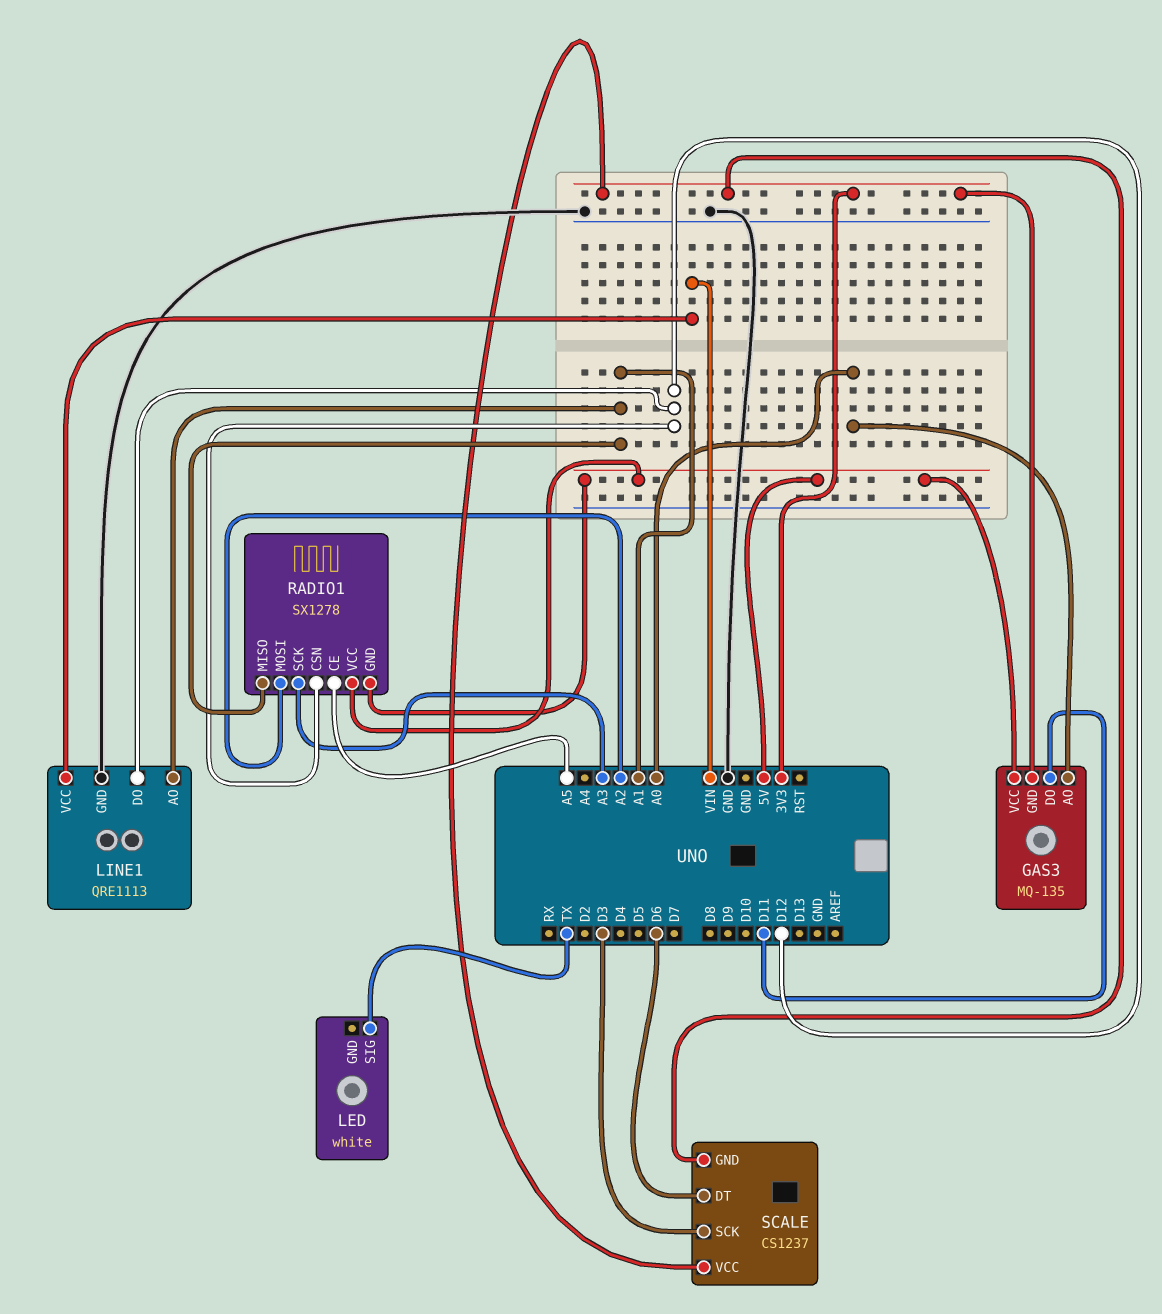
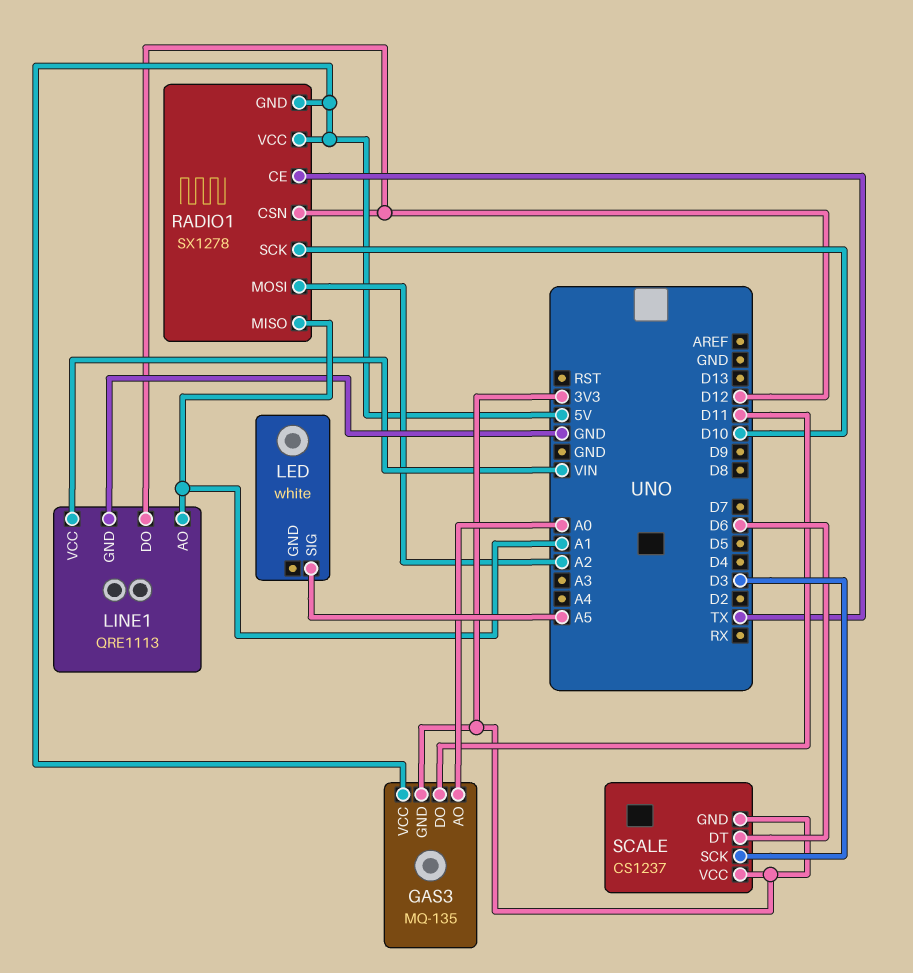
LED pin SIG: TX -> A5
RADIO1 pin CE: A5 -> TX
RADIO1 pin SCK: A3 -> D10

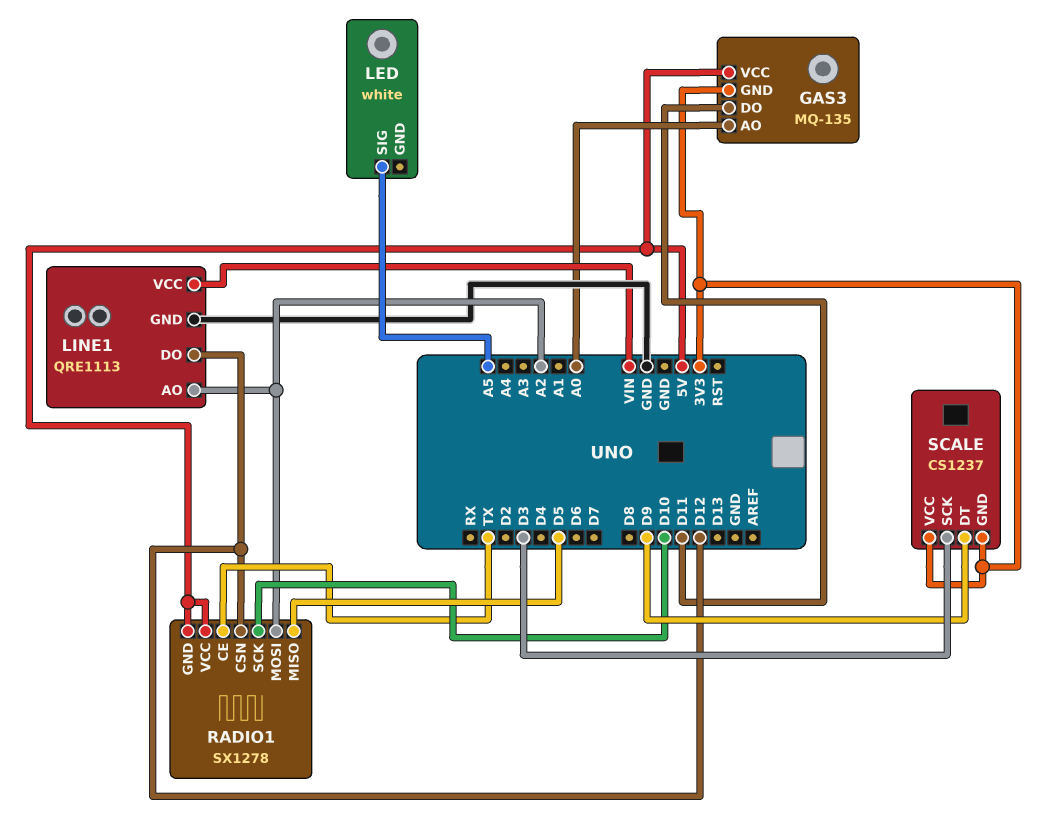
LINE1 pin AO: A1 -> A2
RADIO1 pin MISO: A1 -> D5
SCALE pin DT: D6 -> D9

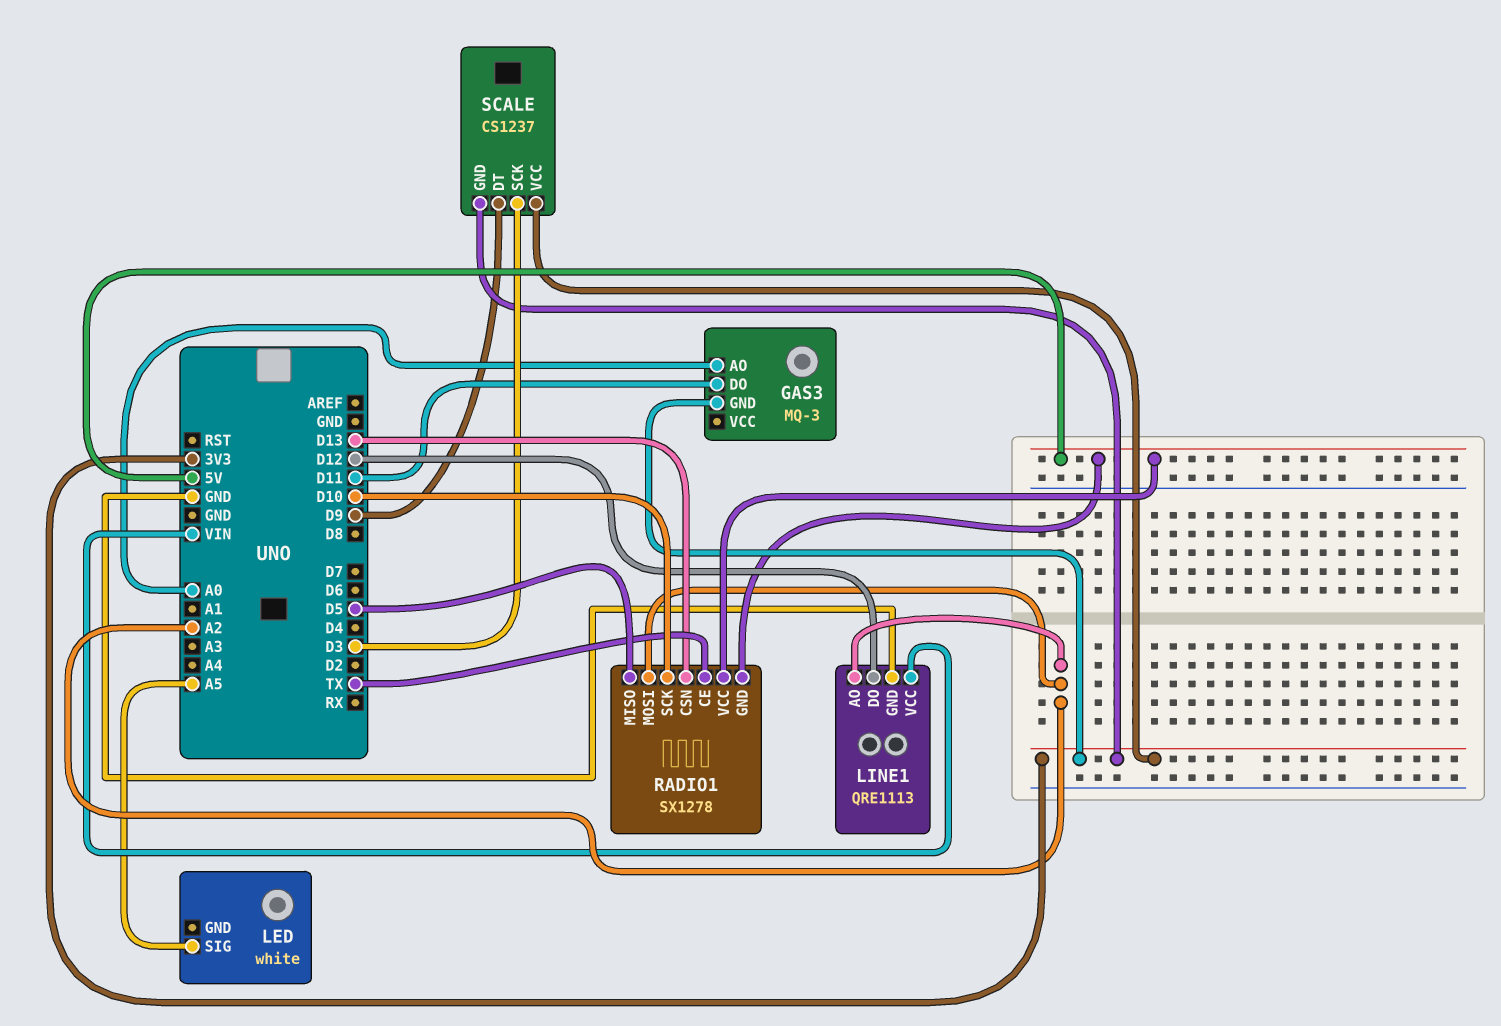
GAS3: MQ-135 -> MQ-3
GAS3 pin VCC: 5V -> none
RADIO1 pin CSN: D12 -> D13

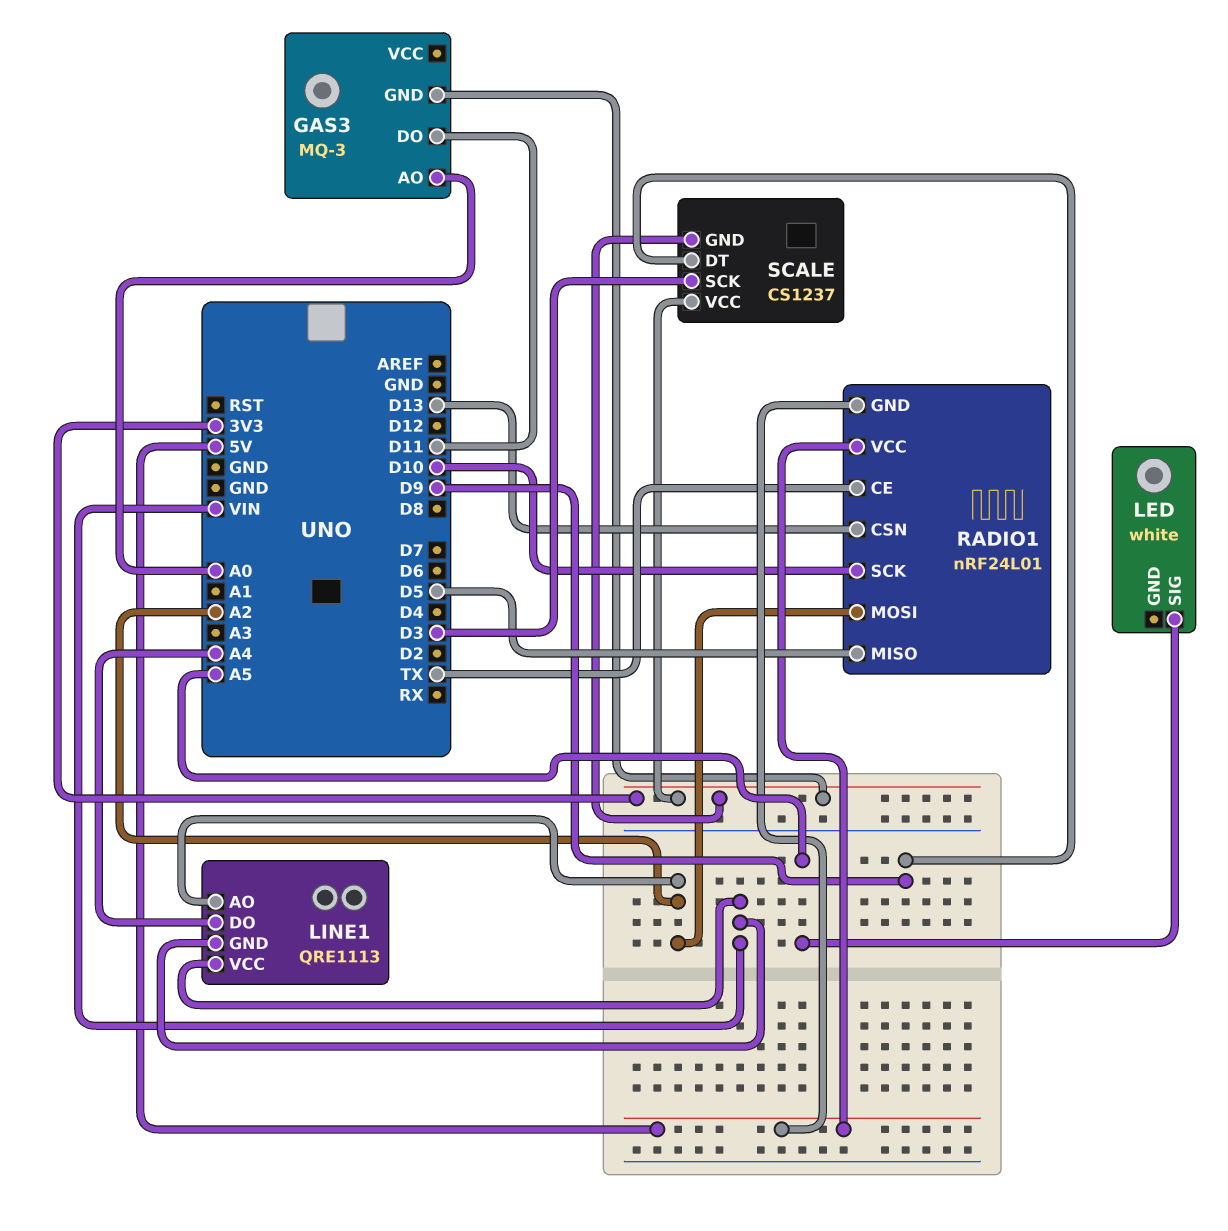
LINE1 pin DO: D12 -> A4
LINE1 pin GND: GND -> VIN
RADIO1: SX1278 -> nRF24L01

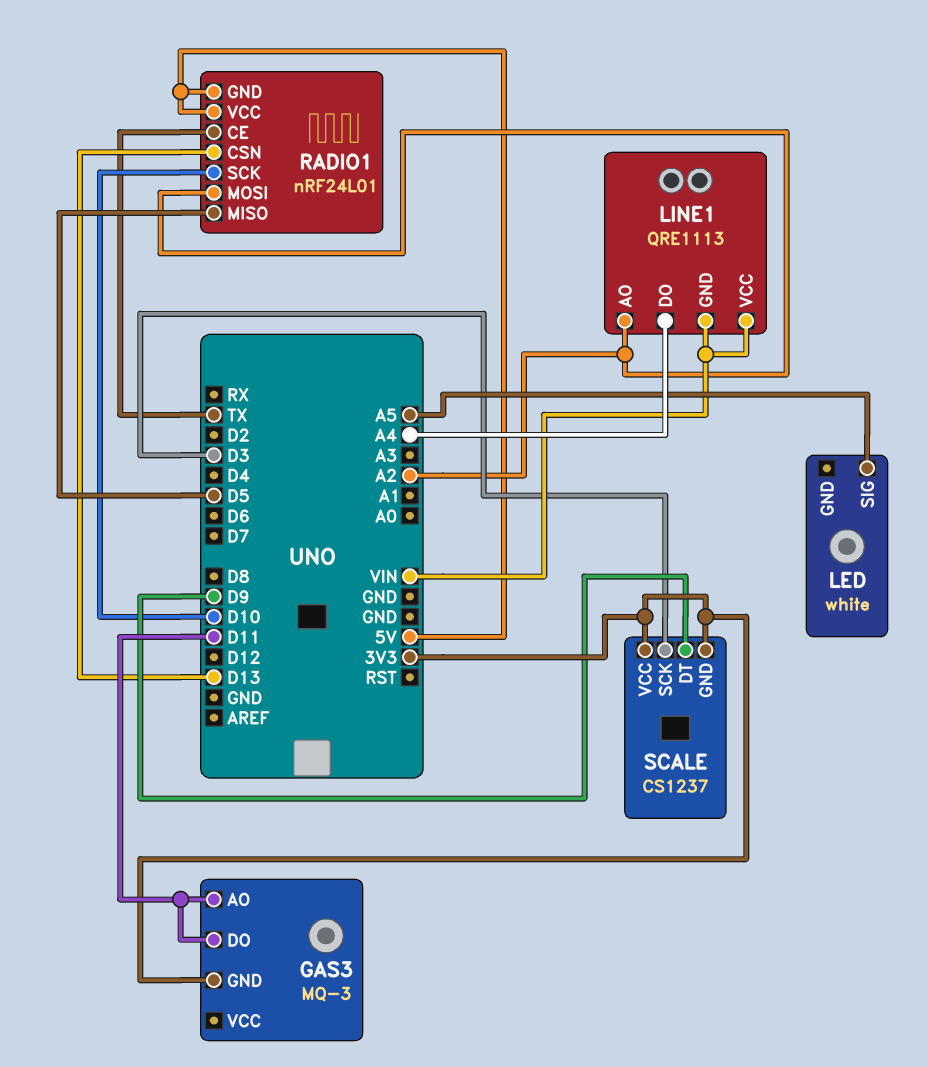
GAS3 pin AO: A0 -> D11

